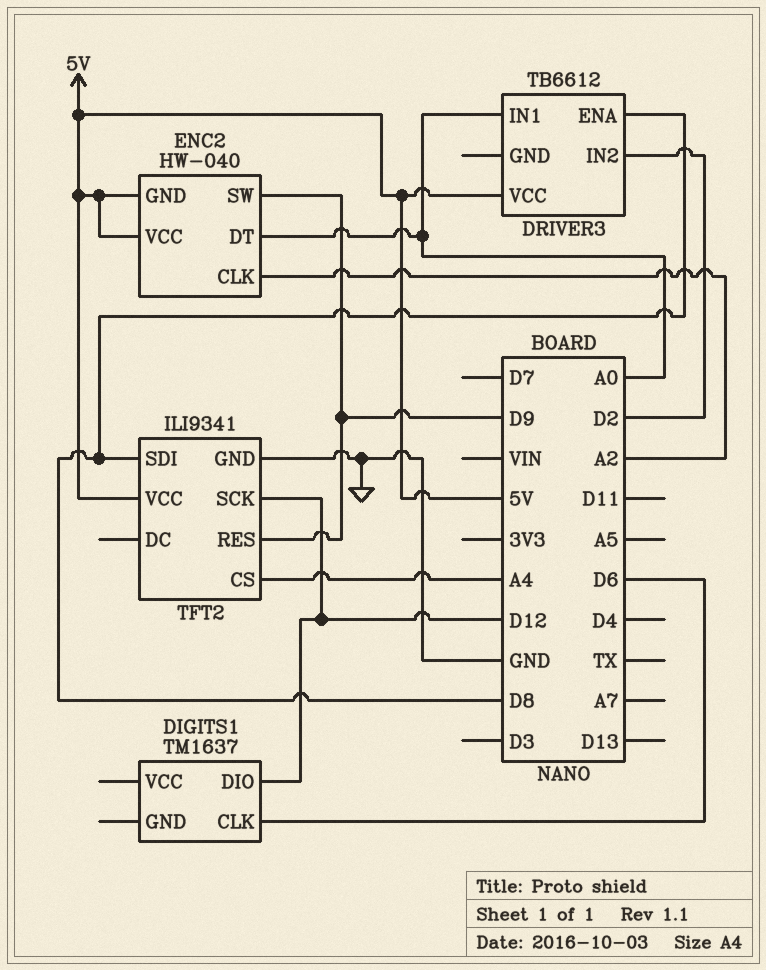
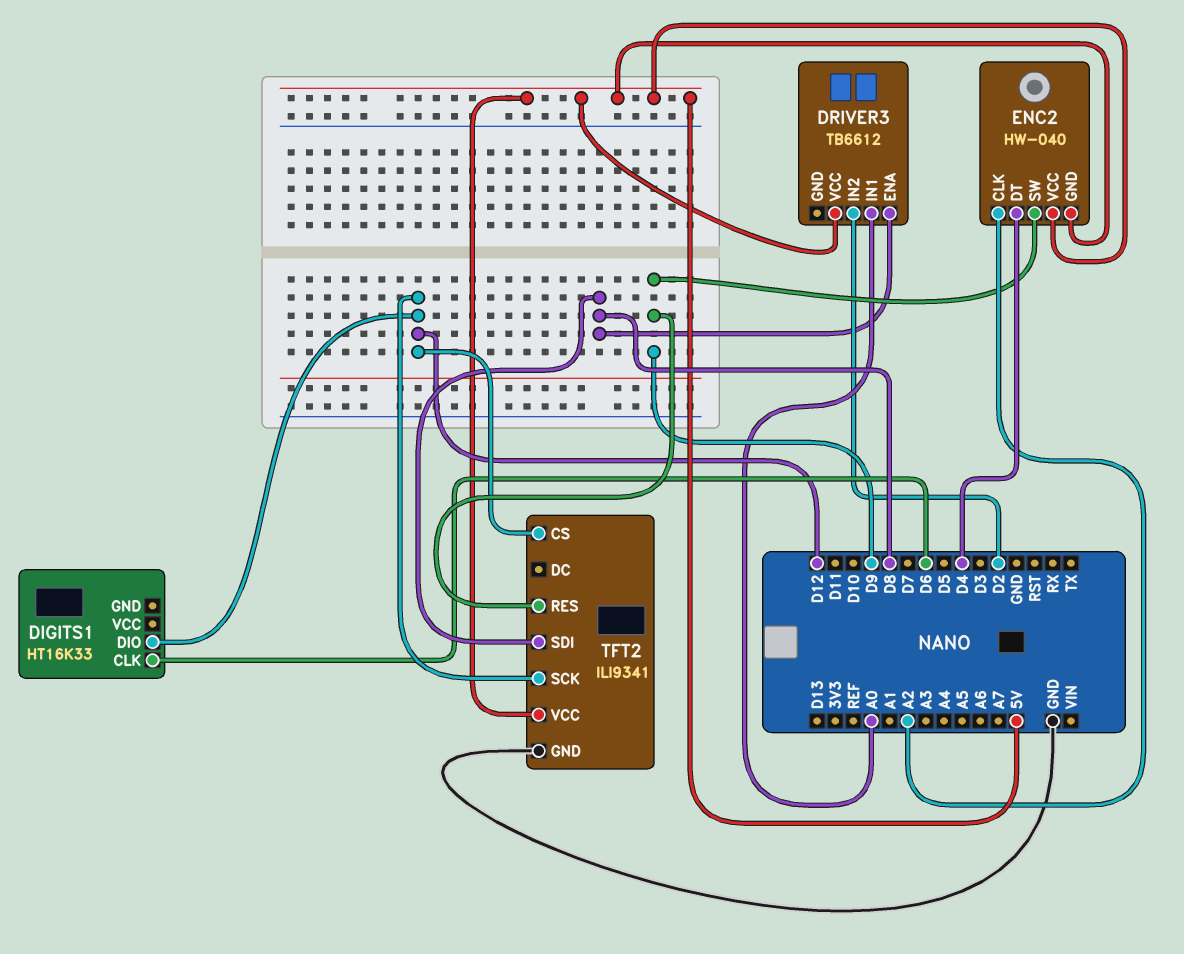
DIGITS1: TM1637 -> HT16K33
ENC2 pin DT: A0 -> D4
TFT2 pin CS: A4 -> D12

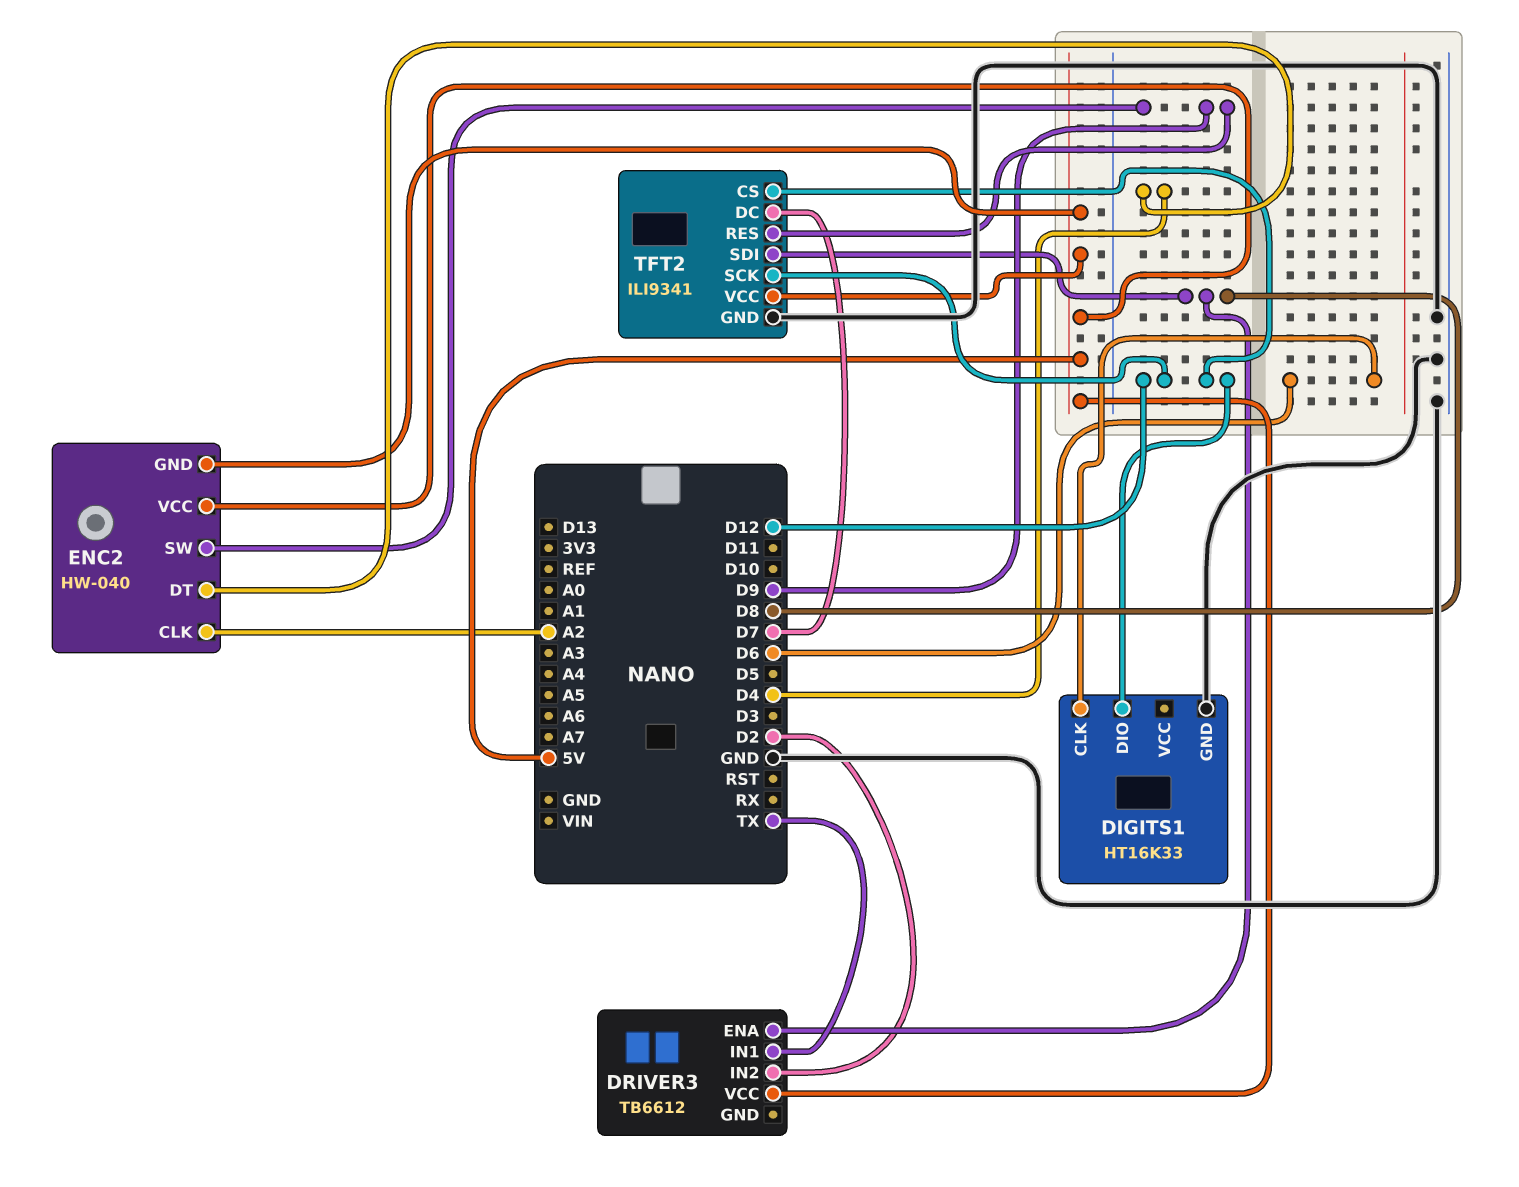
DIGITS1 pin GND: none -> GND
DRIVER3 pin IN1: A0 -> TX
TFT2 pin DC: none -> D7

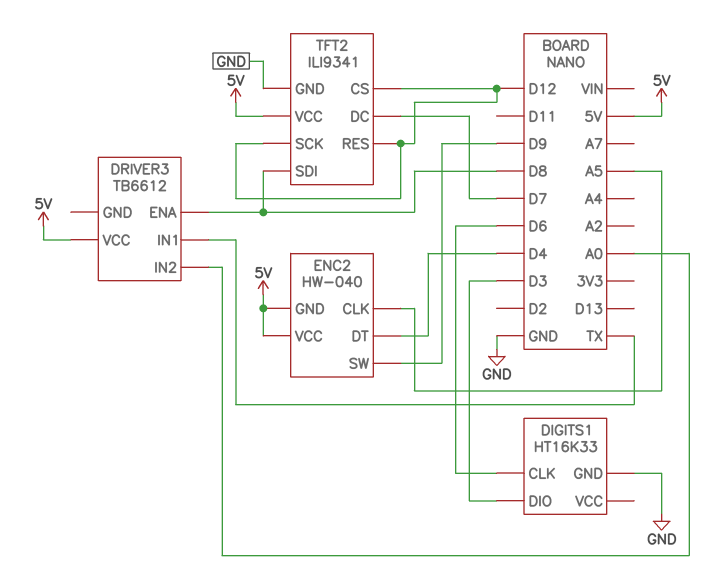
DIGITS1 pin DIO: D12 -> D3
DRIVER3 pin IN2: D2 -> A0
ENC2 pin CLK: A2 -> A5
TFT2 pin RES: D9 -> D12

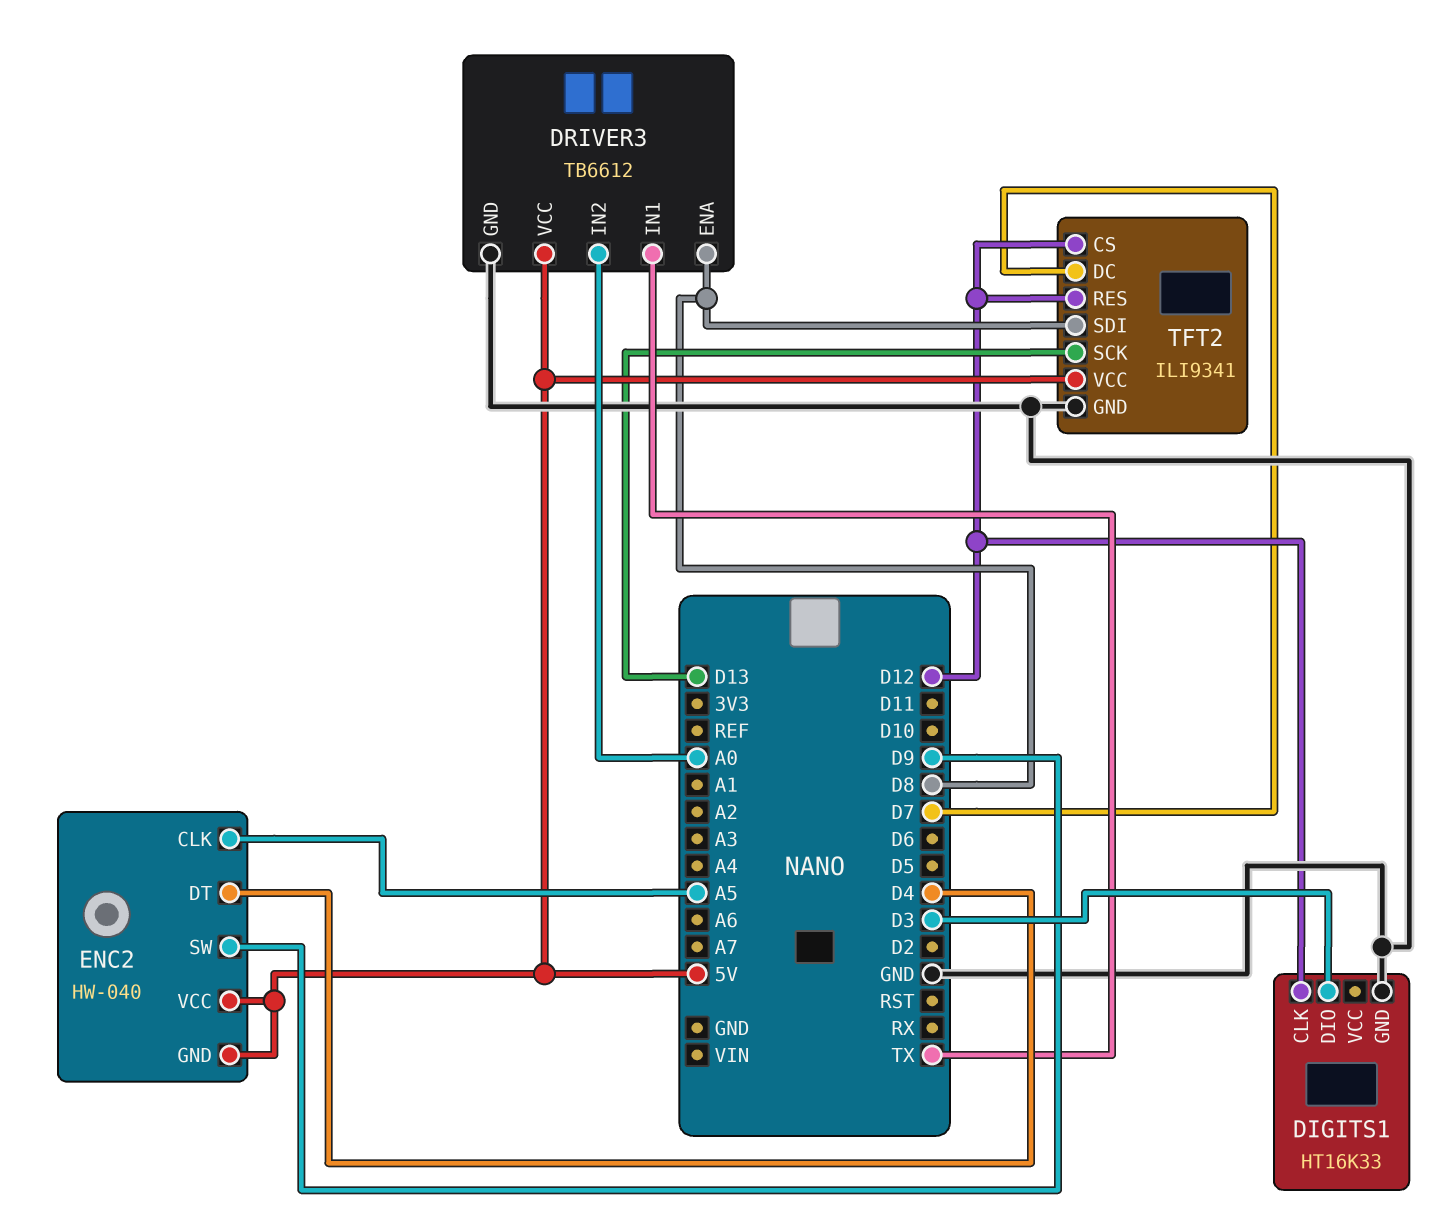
DIGITS1 pin CLK: D6 -> D12
DRIVER3 pin GND: none -> GND
TFT2 pin SCK: D12 -> D13

